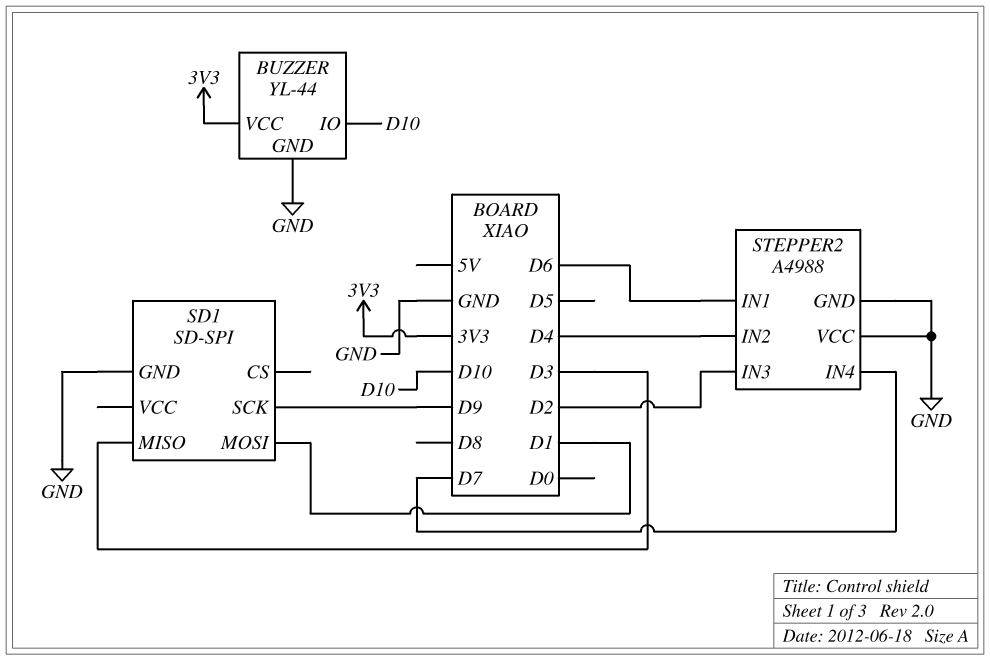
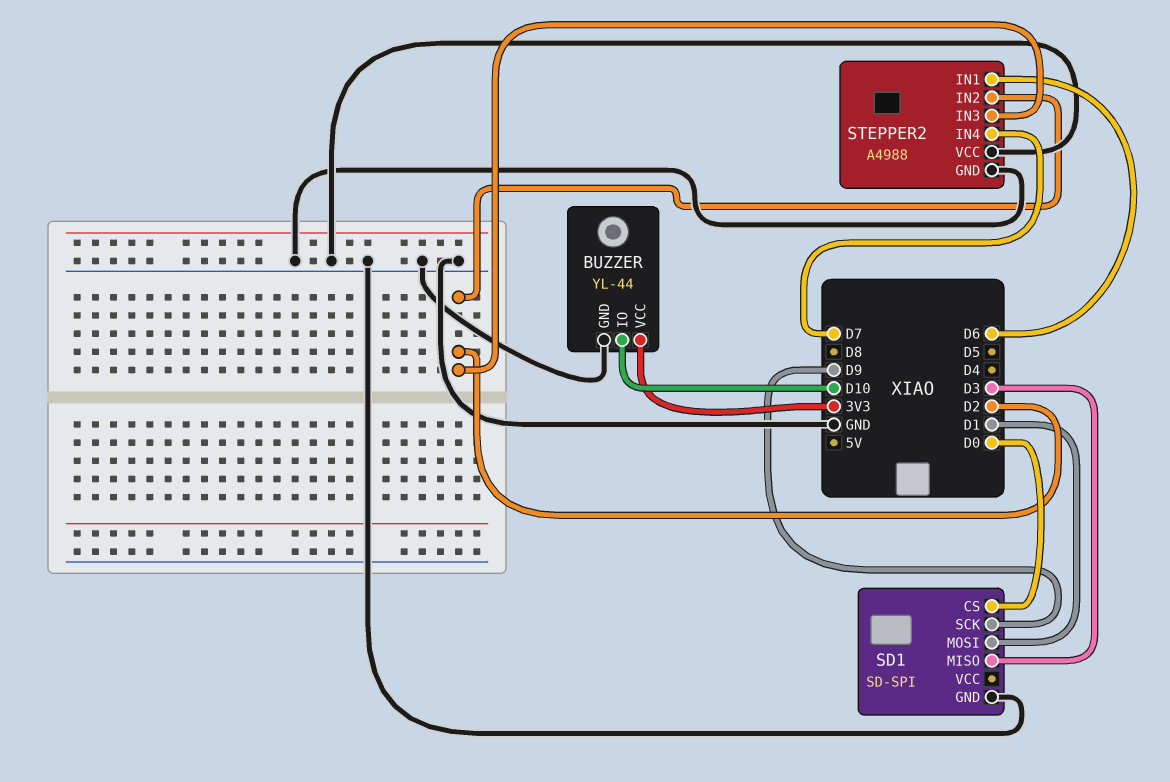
SD1 pin CS: none -> D0
STEPPER2 pin IN2: D4 -> D2

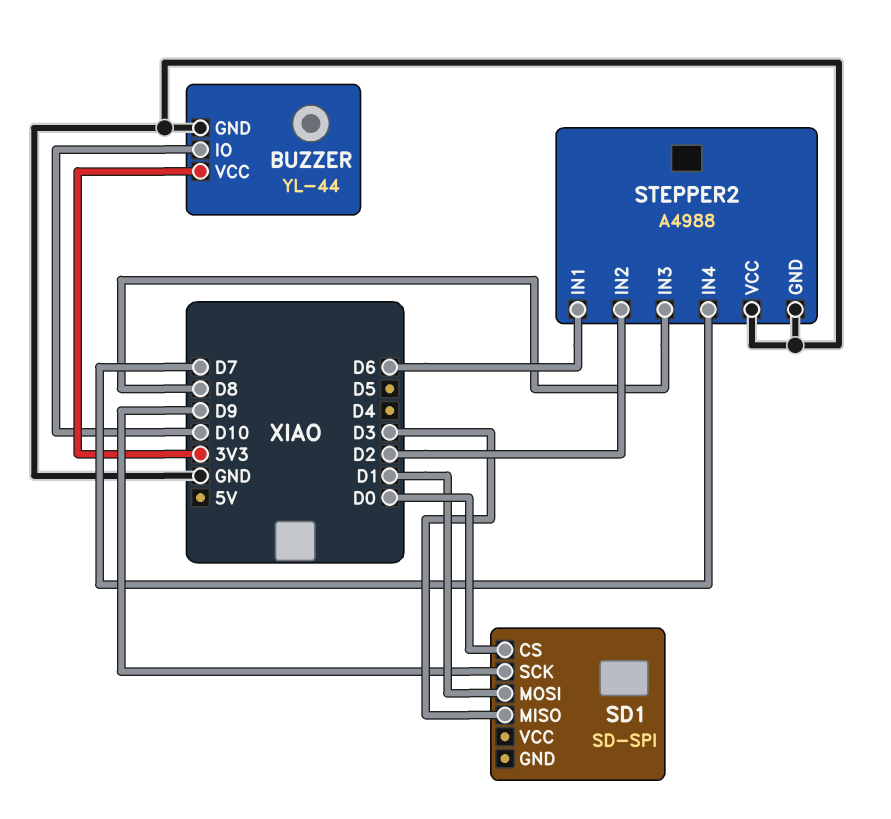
SD1 pin GND: GND -> none
STEPPER2 pin IN3: D2 -> D8

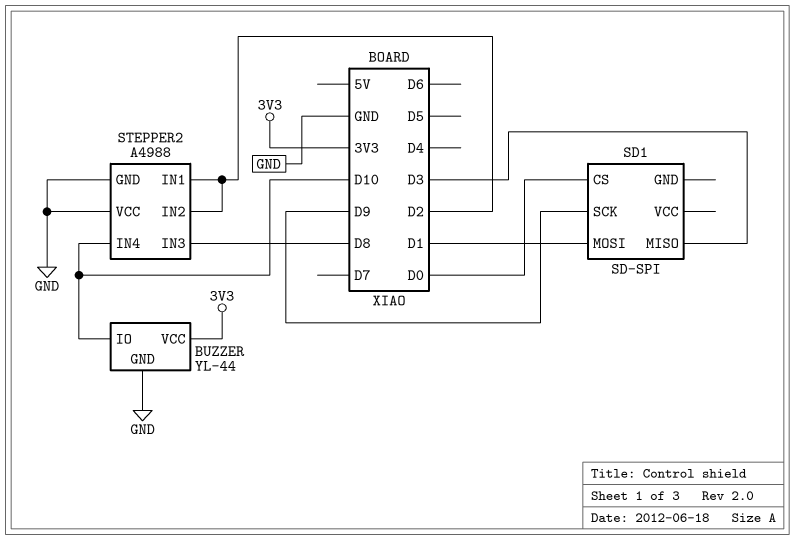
STEPPER2 pin IN1: D6 -> D2
STEPPER2 pin IN4: D7 -> D10

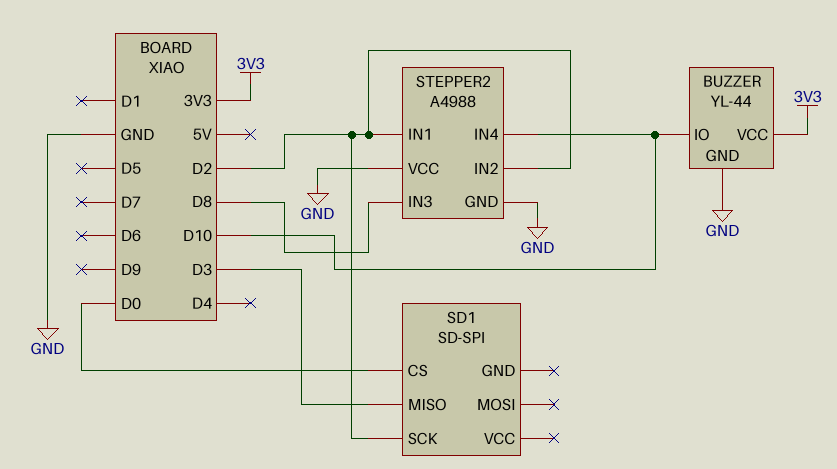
SD1 pin MOSI: D1 -> none
SD1 pin SCK: D9 -> D2

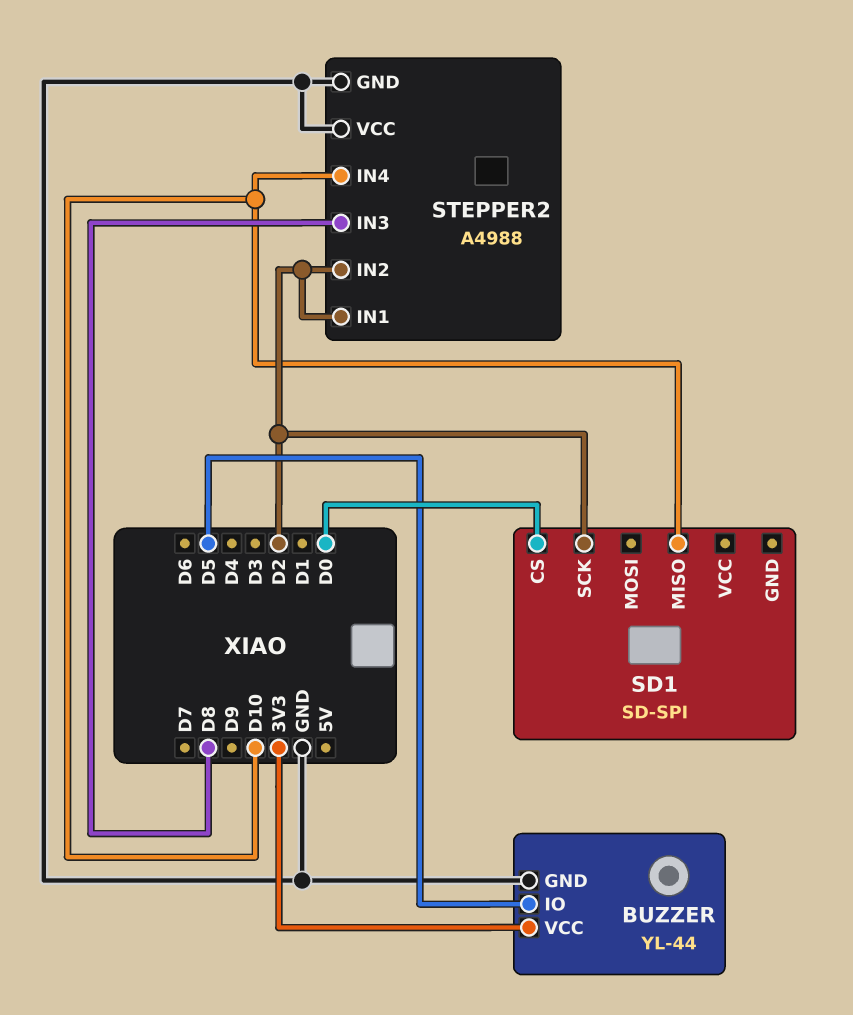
BUZZER pin IO: D10 -> D5
SD1 pin MISO: D3 -> D10

